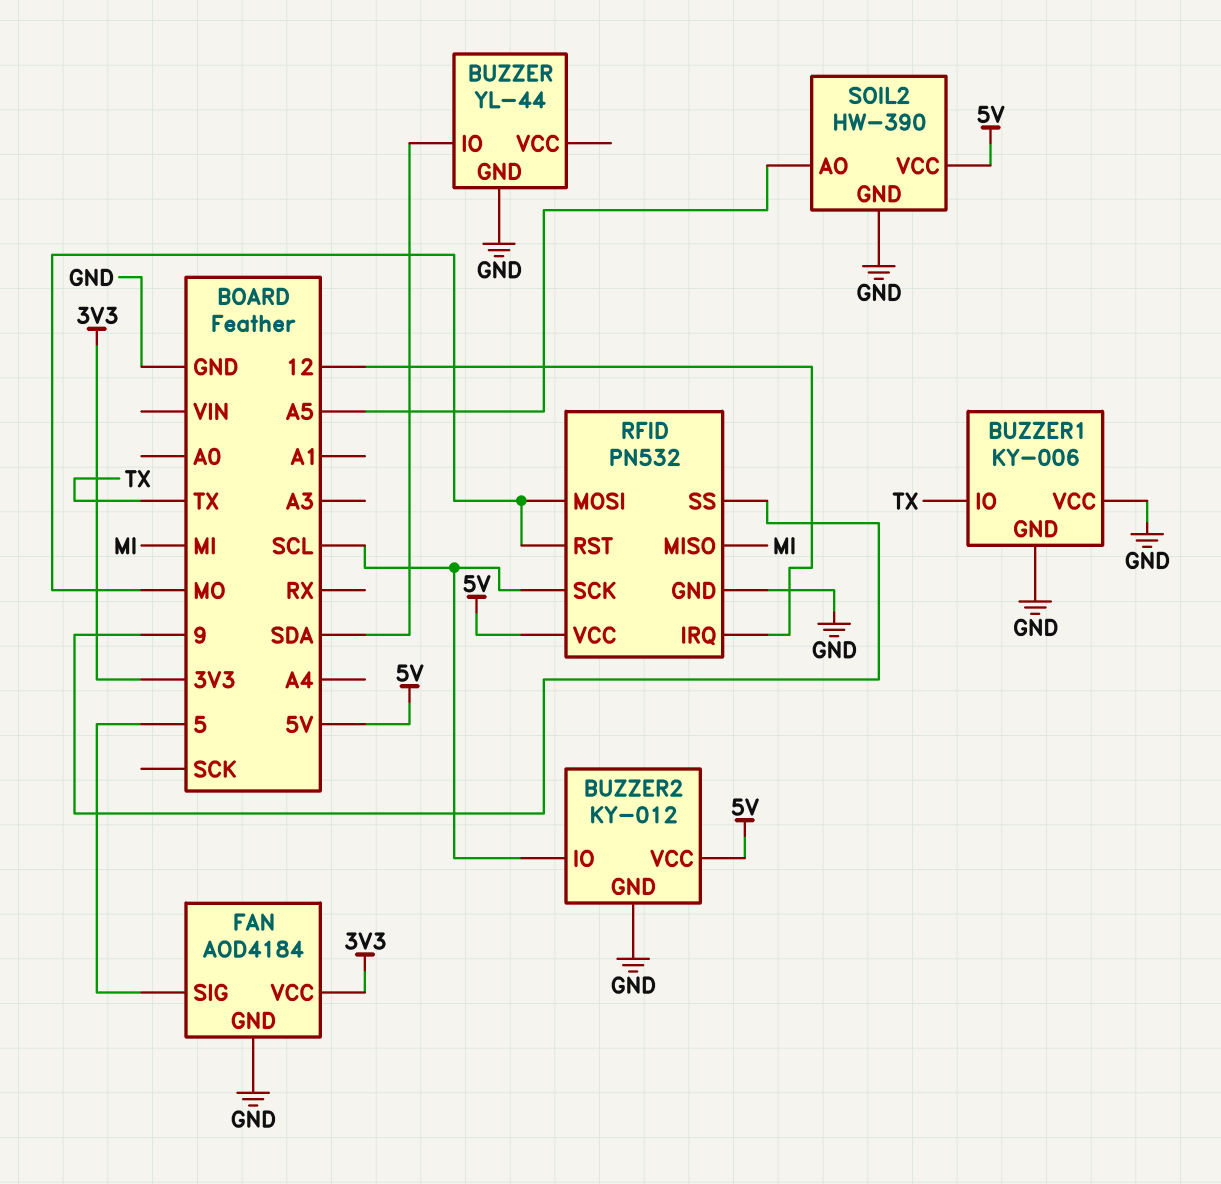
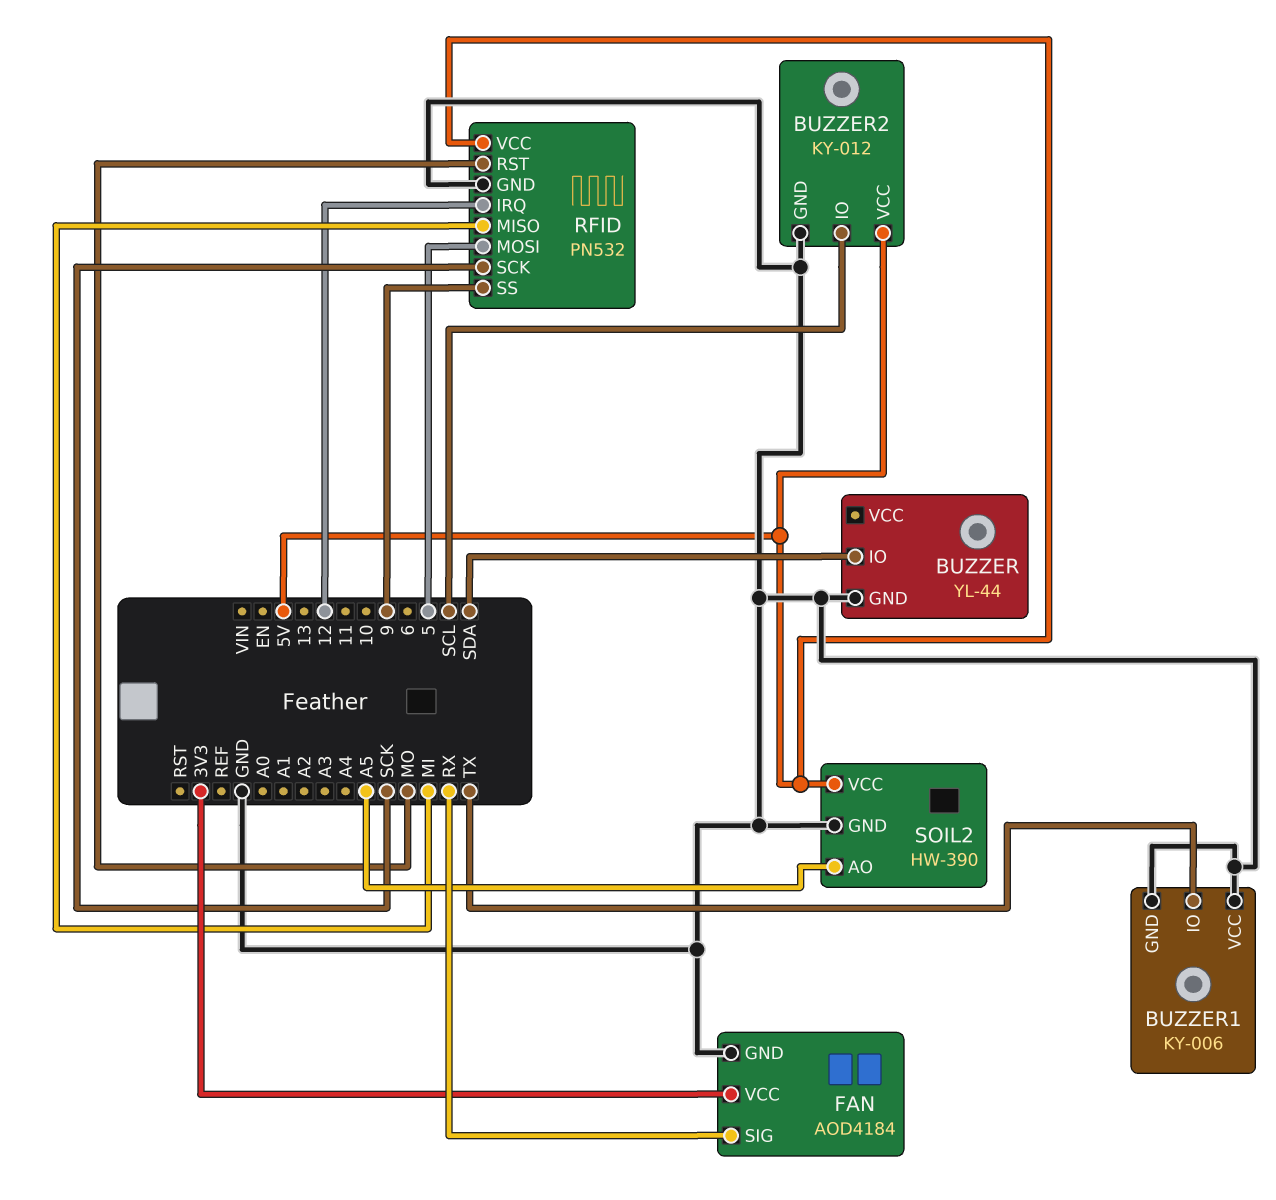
FAN pin SIG: 5 -> RX
RFID pin MOSI: MO -> 5
RFID pin SCK: SCL -> SCK

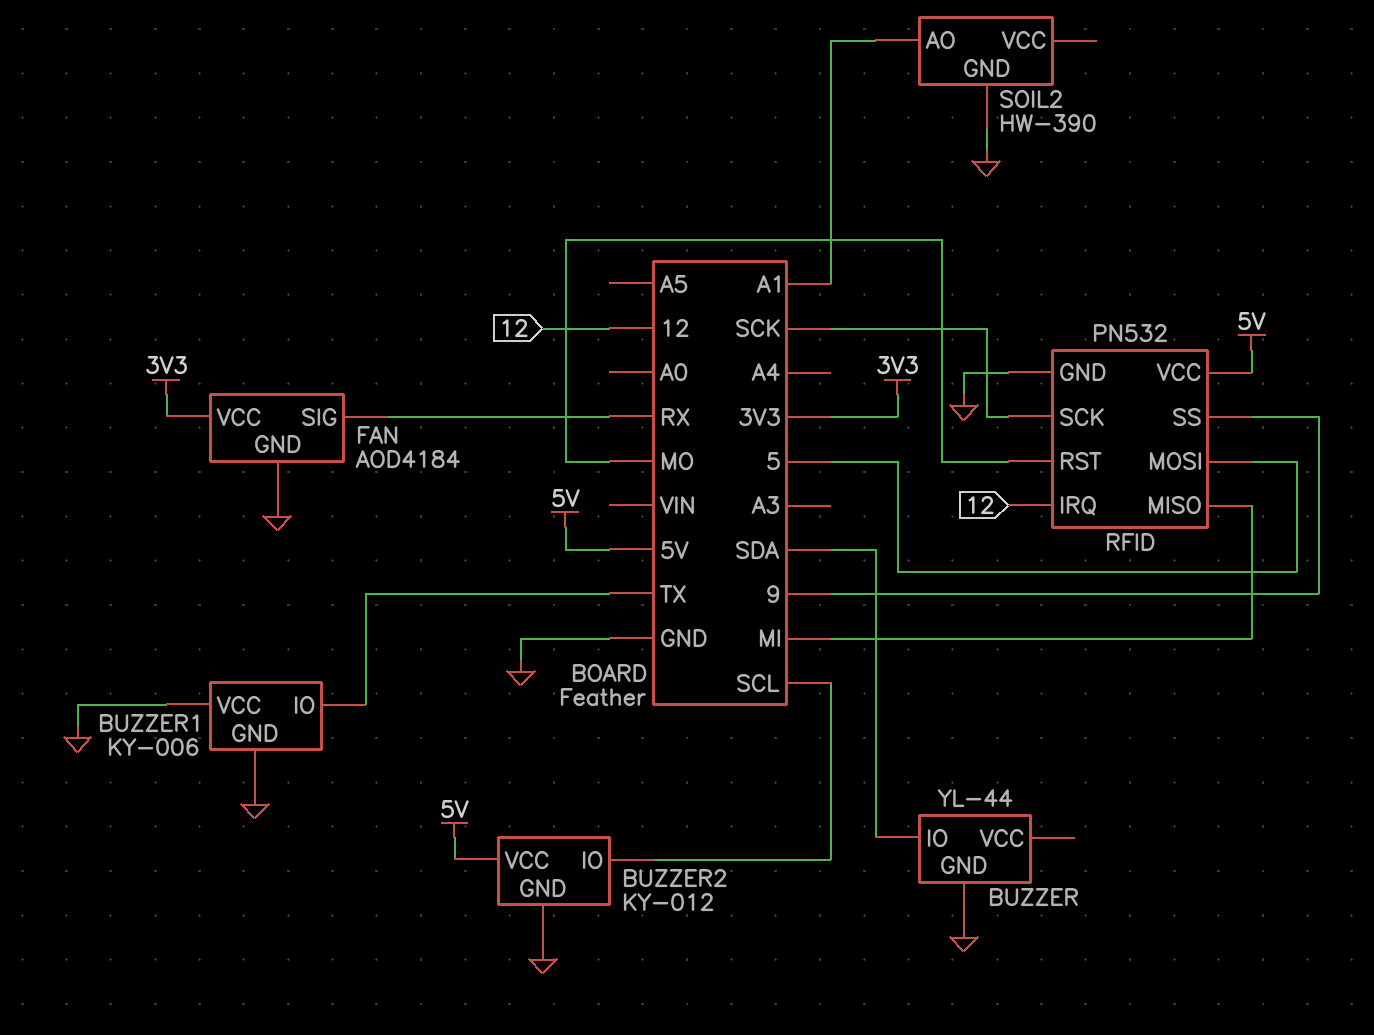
SOIL2 pin AO: A5 -> A1
SOIL2 pin VCC: 5V -> none

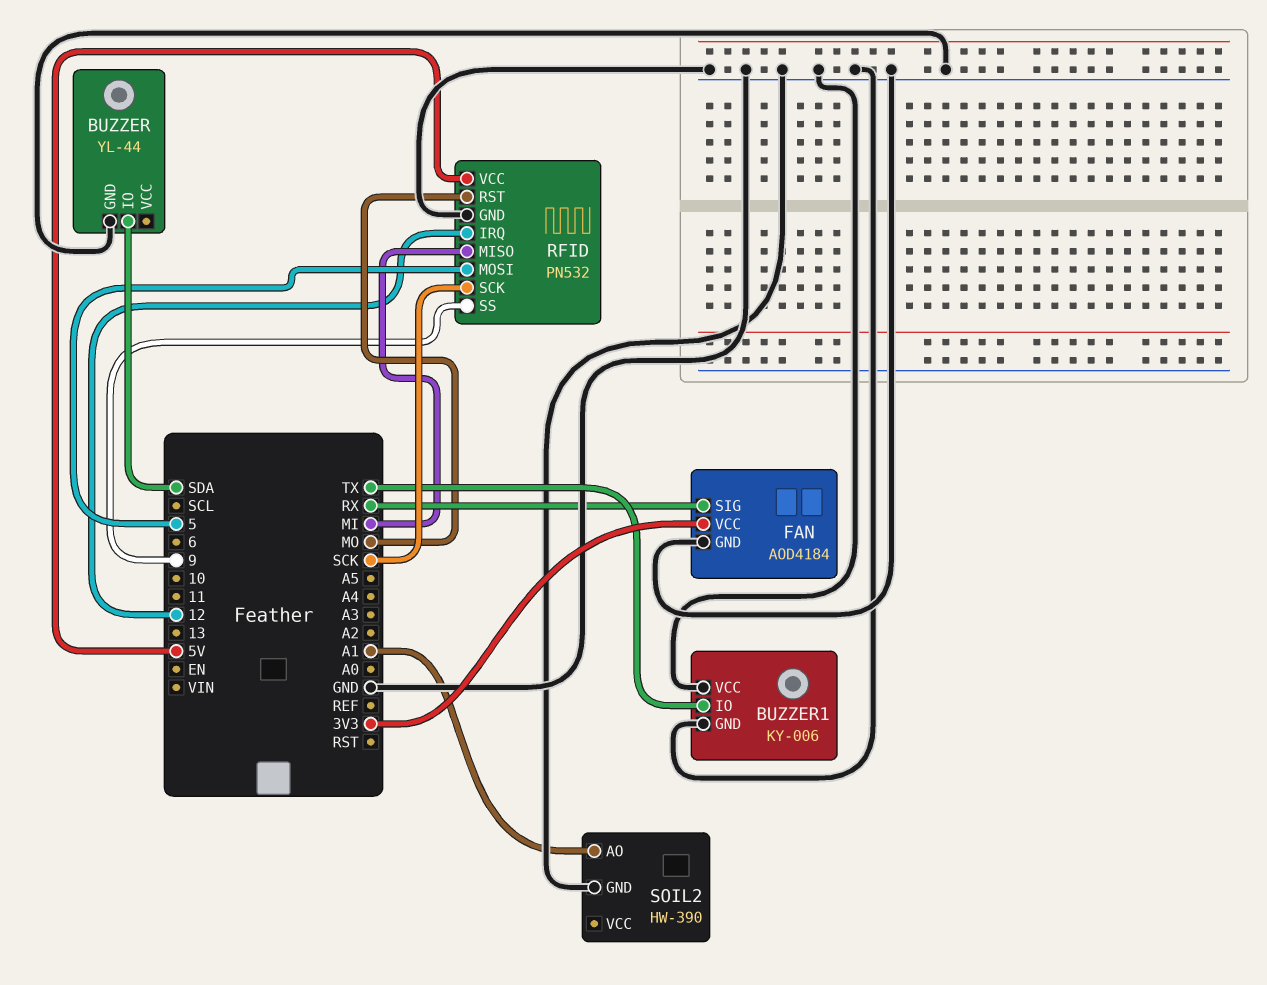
BUZZER2: KY-012 -> none
BUZZER2 pin GND: GND -> none
BUZZER2 pin IO: SCL -> none
BUZZER2 pin VCC: 5V -> none

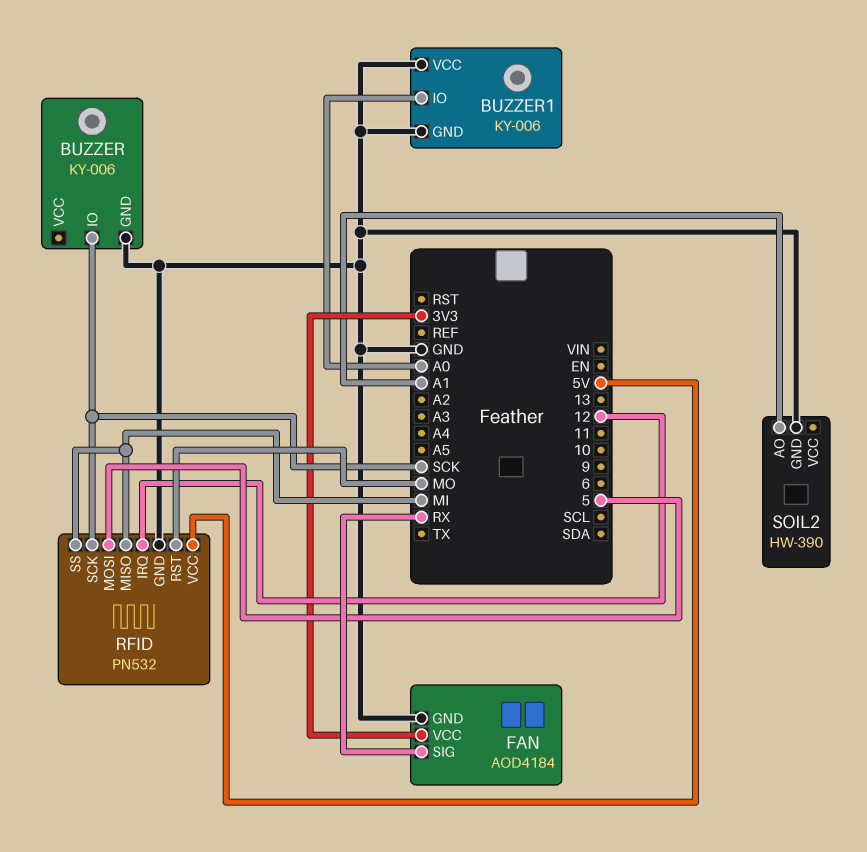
BUZZER: YL-44 -> KY-006
BUZZER pin IO: SDA -> SCK
BUZZER1 pin IO: TX -> A0
RFID pin SS: 9 -> MI

